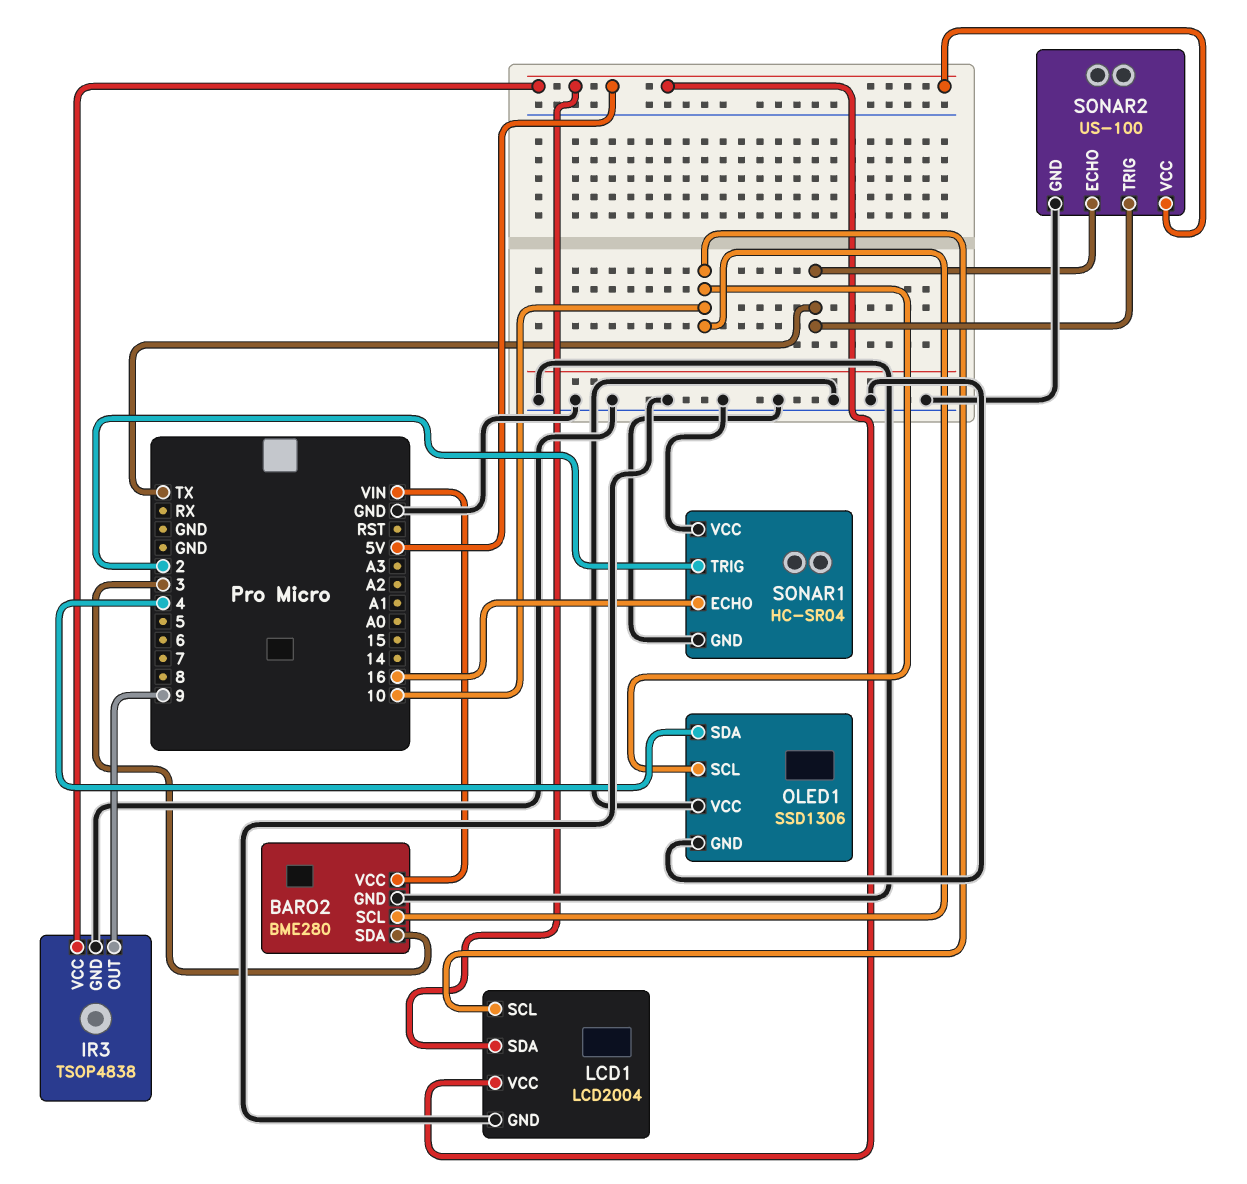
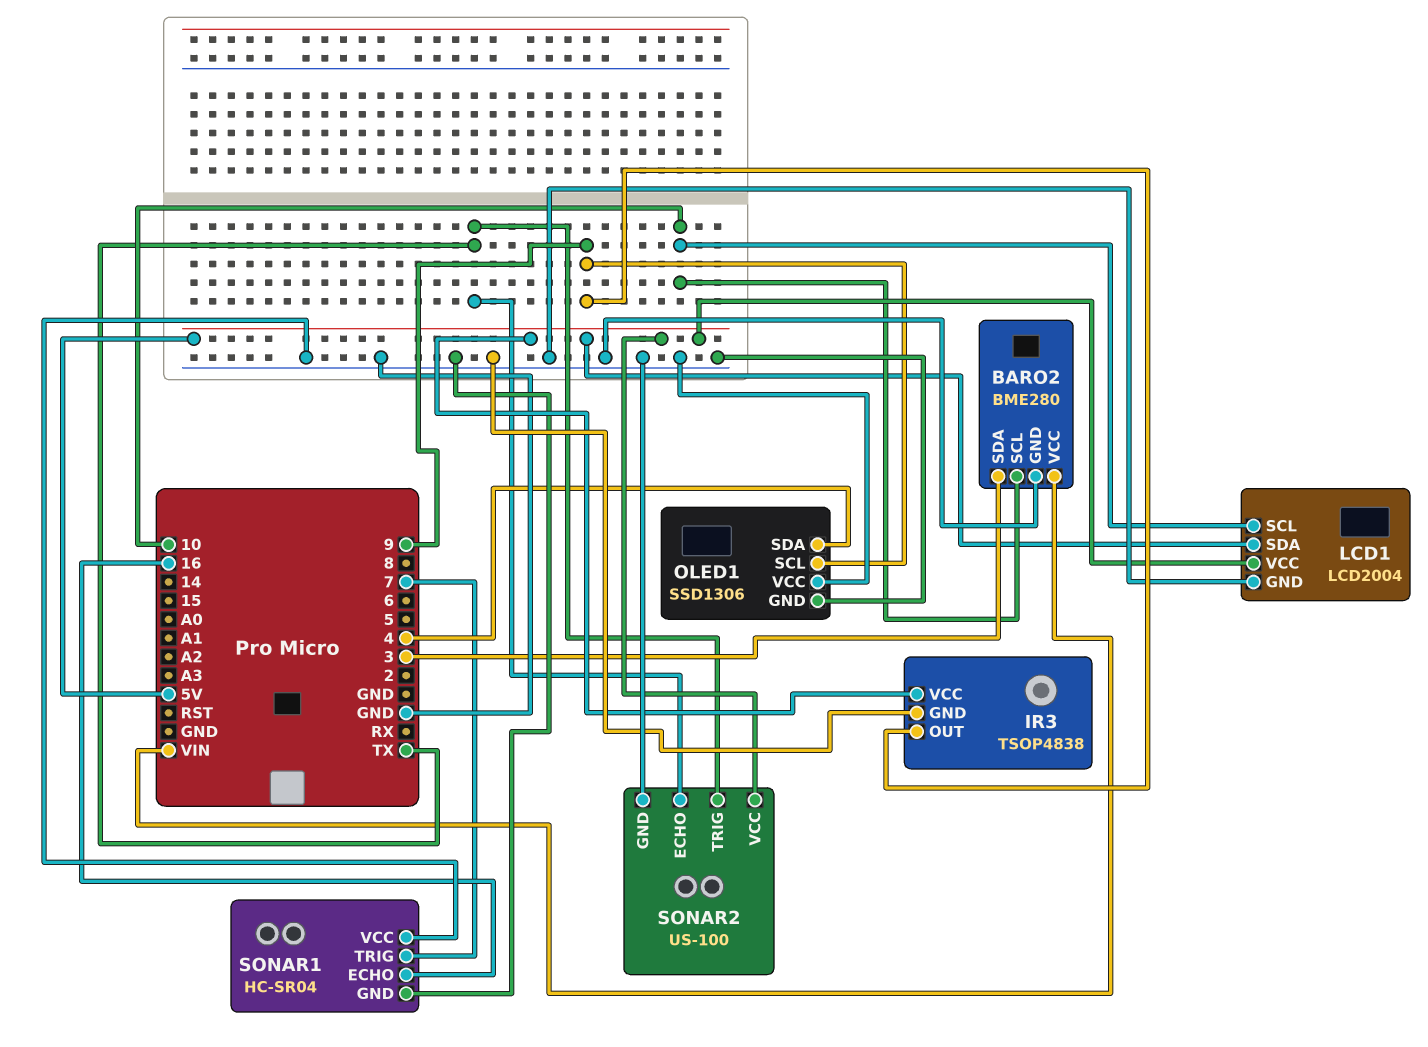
OLED1 pin SCL: 10 -> 9
SONAR1 pin TRIG: 2 -> 7

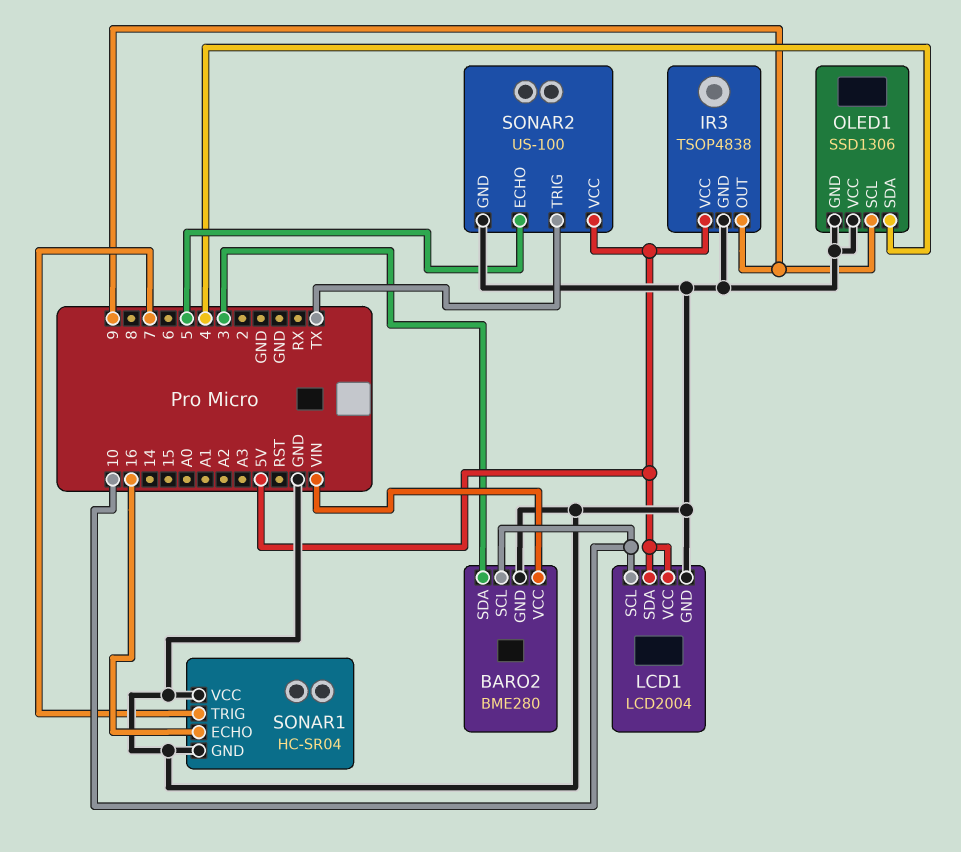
SONAR2 pin ECHO: TX -> 5

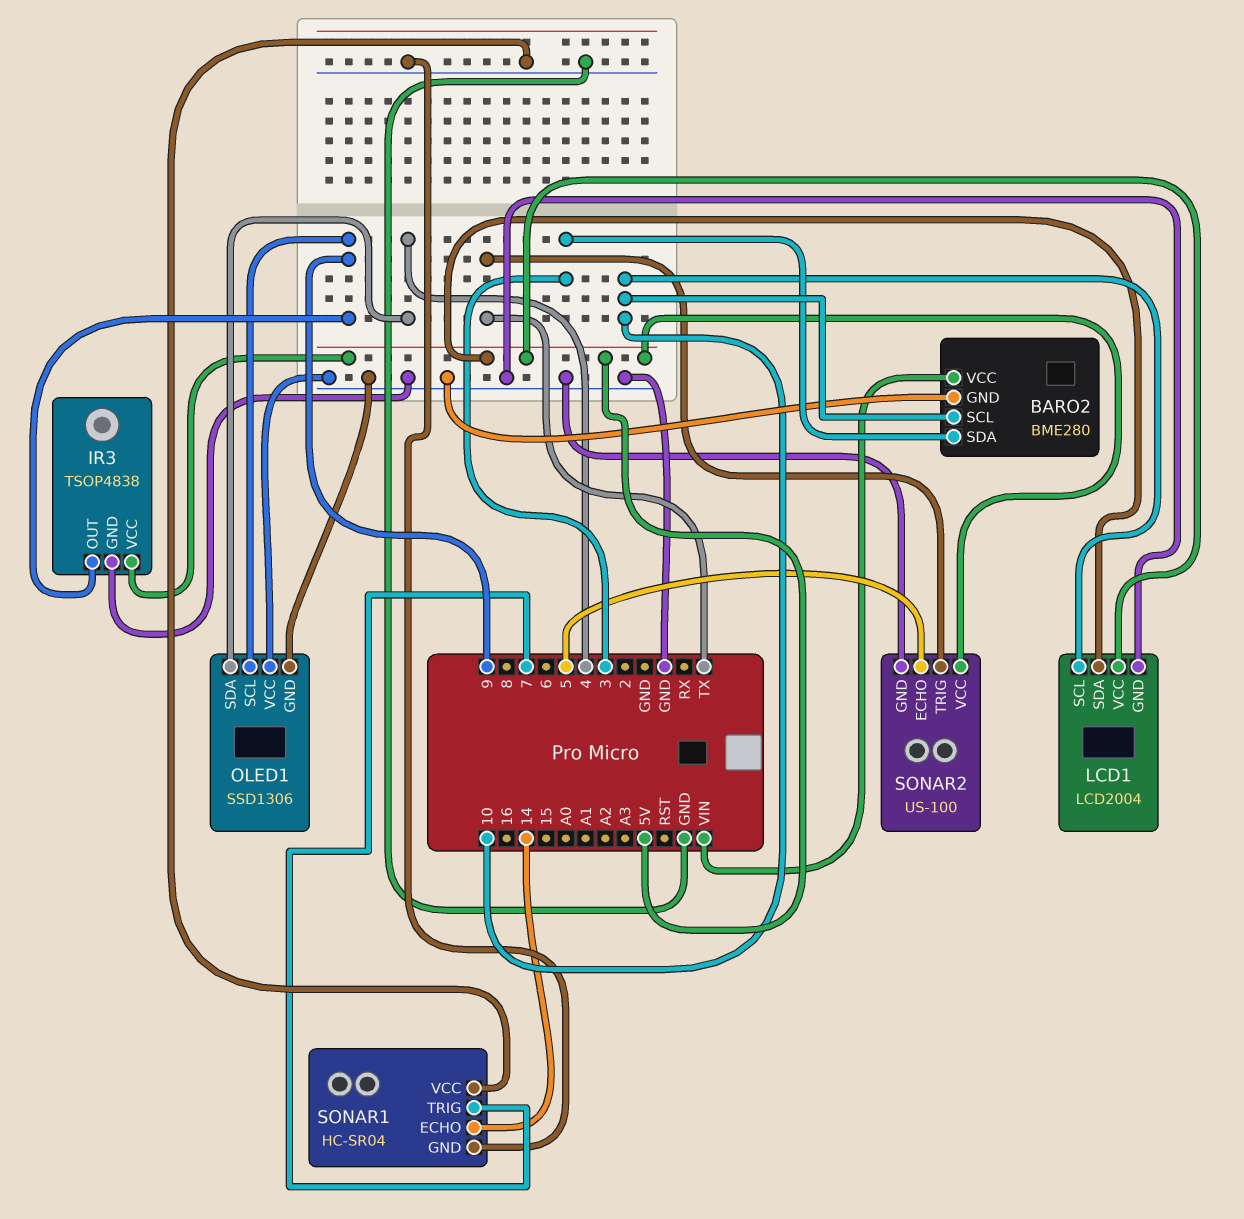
SONAR1 pin ECHO: 16 -> 14

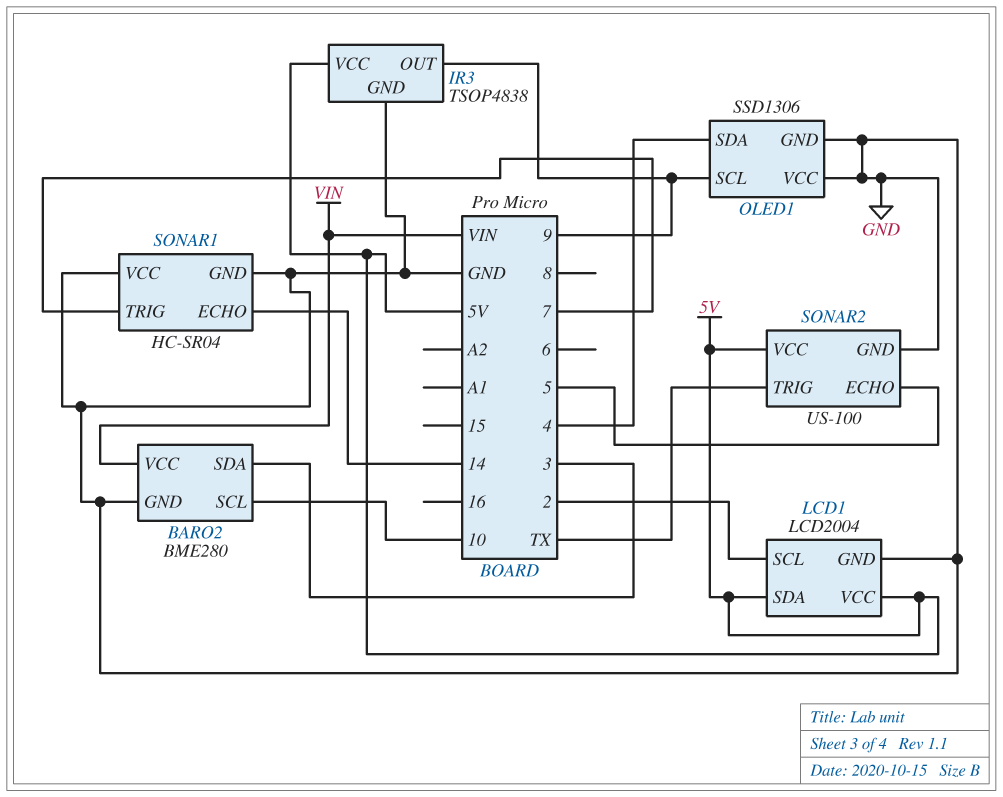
LCD1 pin SCL: 10 -> 2

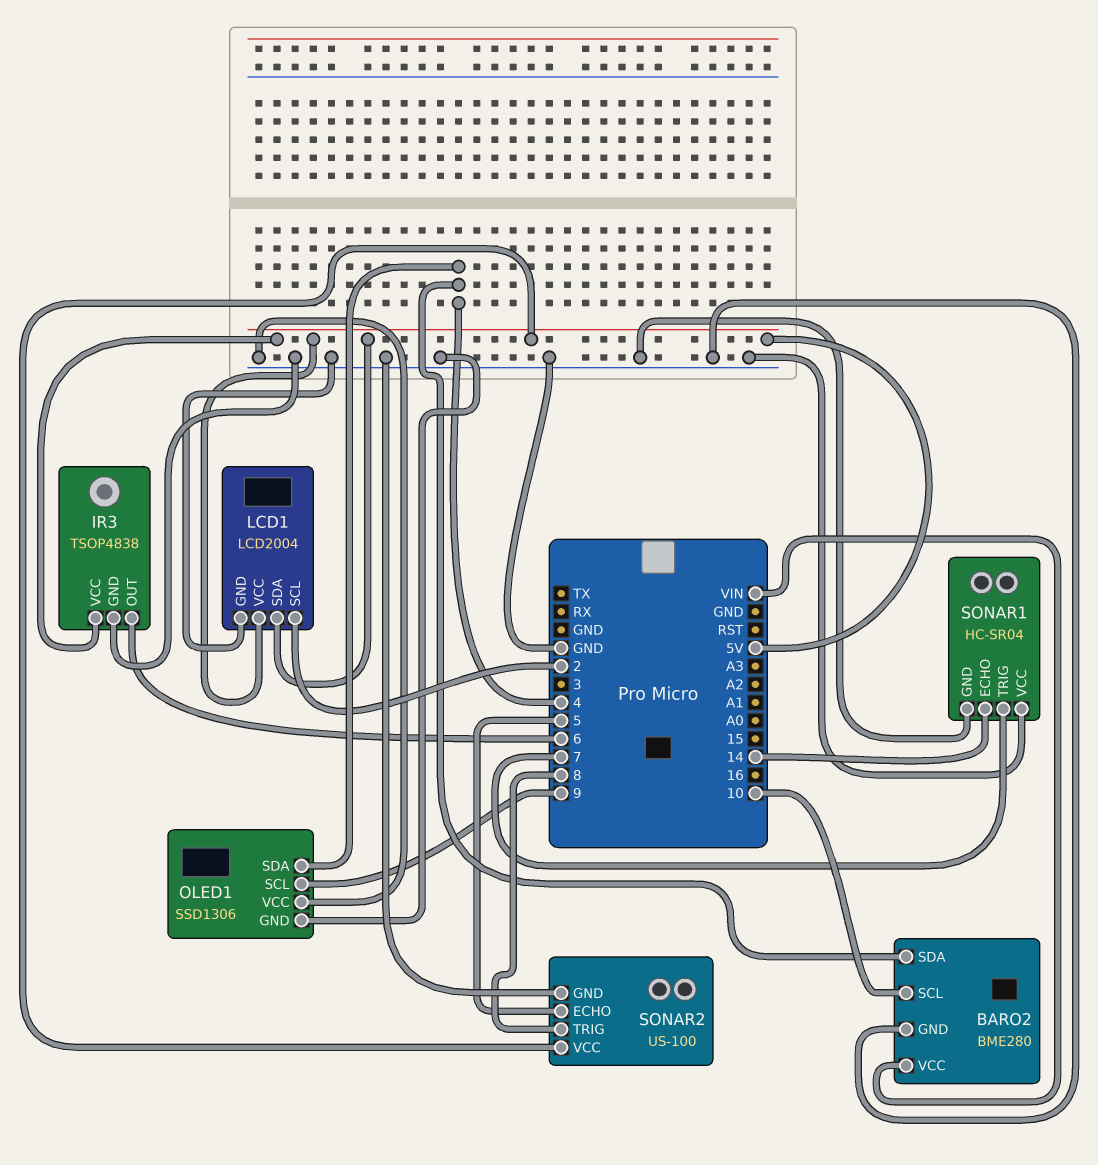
BARO2 pin SDA: 3 -> 4
IR3 pin OUT: 9 -> 6
SONAR2 pin TRIG: TX -> 8

